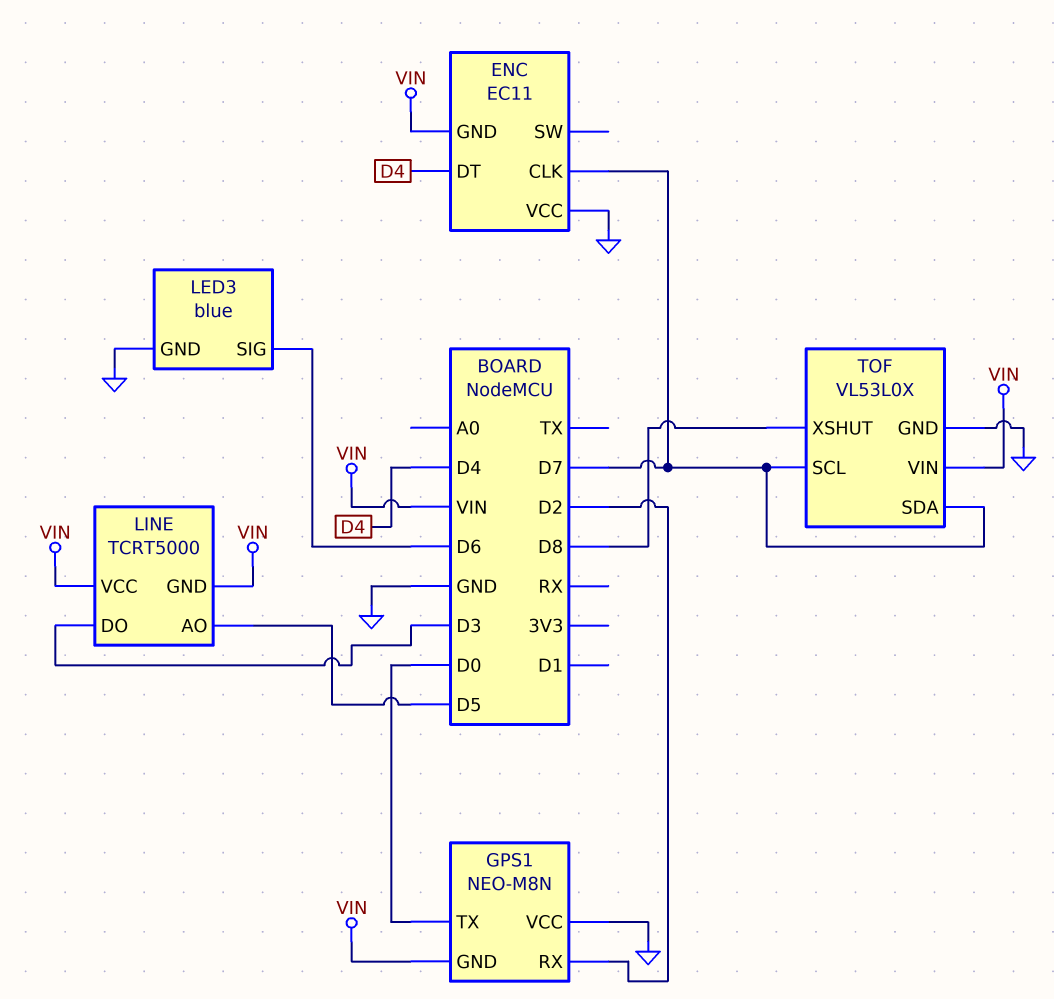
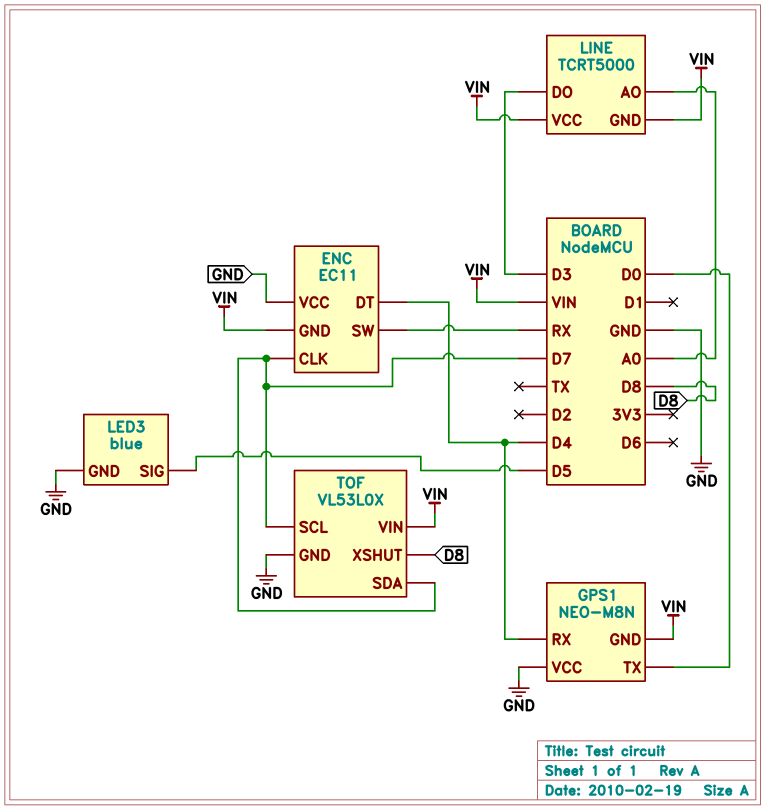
ENC pin SW: none -> RX
GPS1 pin RX: D2 -> D4
LED3 pin SIG: D6 -> D5
LINE pin AO: D5 -> A0

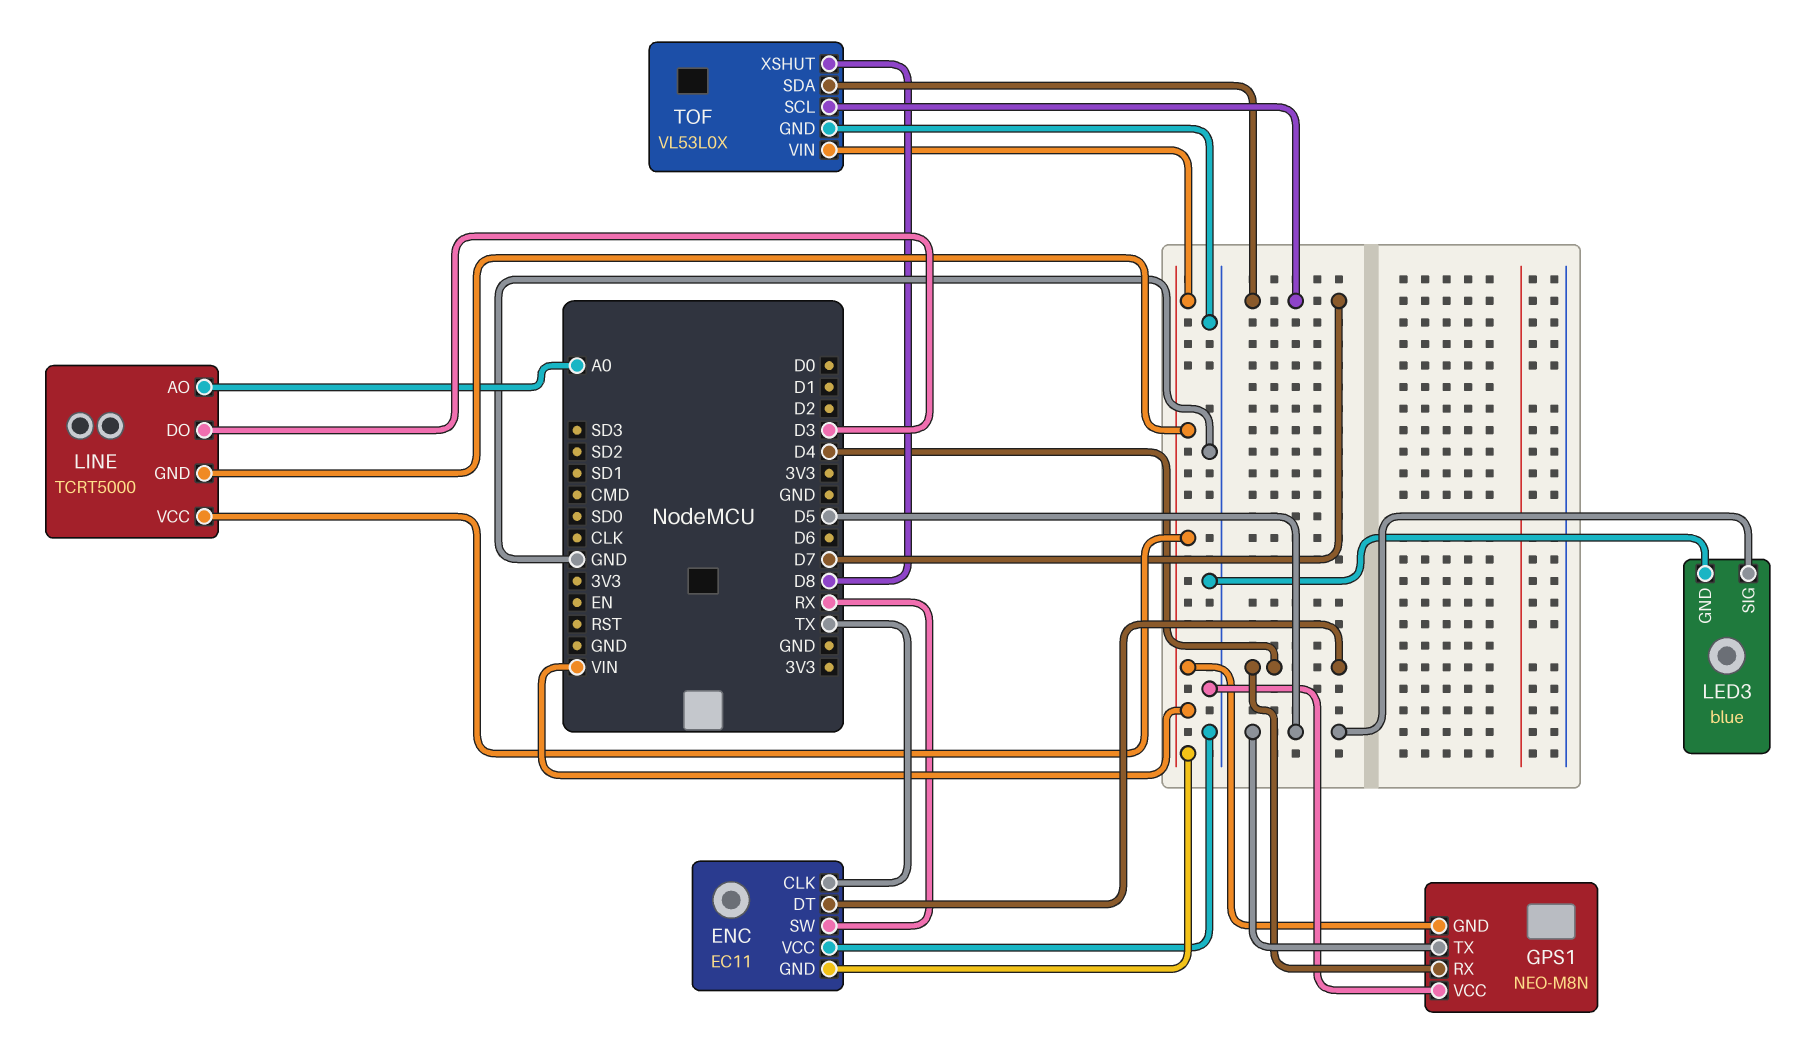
ENC pin CLK: D7 -> TX
GPS1 pin TX: D0 -> D5

